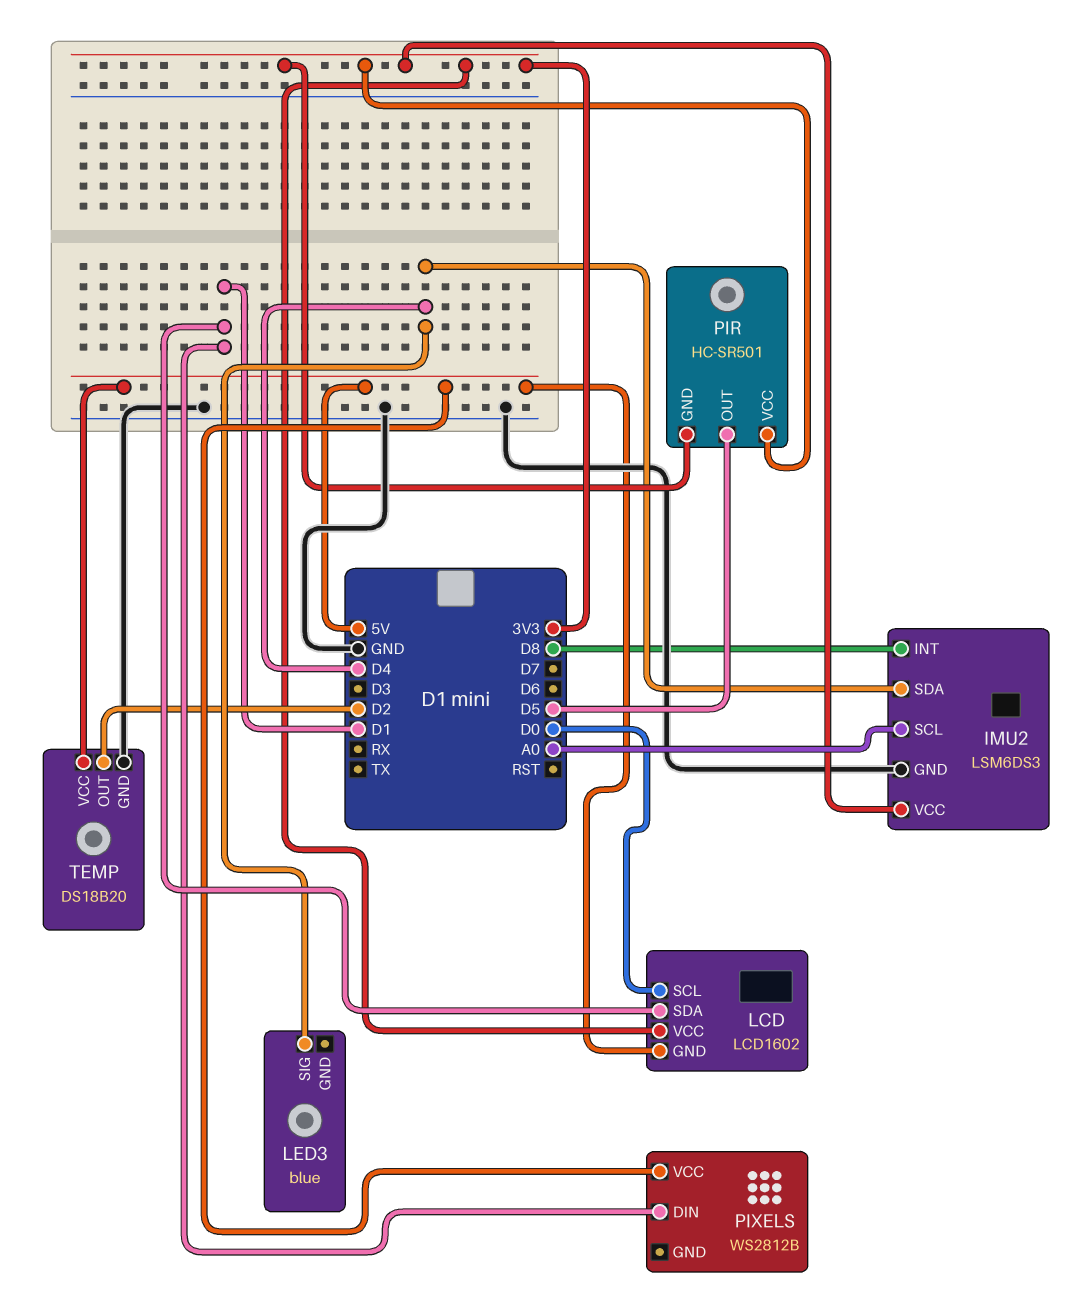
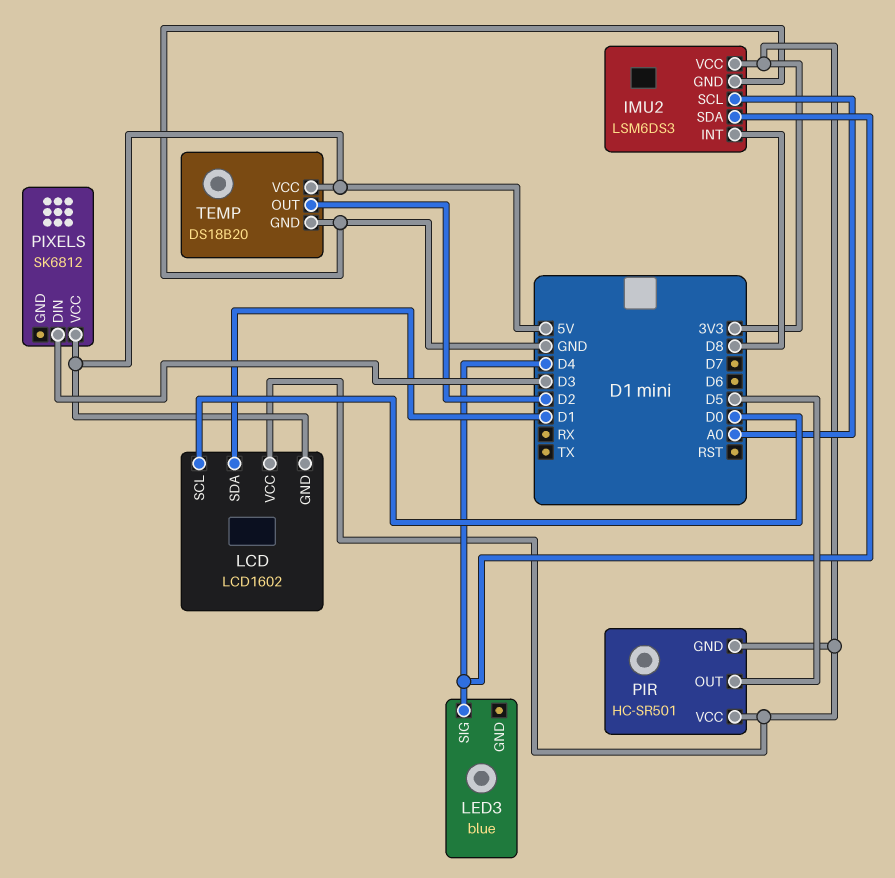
PIXELS: WS2812B -> SK6812
PIXELS pin DIN: D1 -> D3

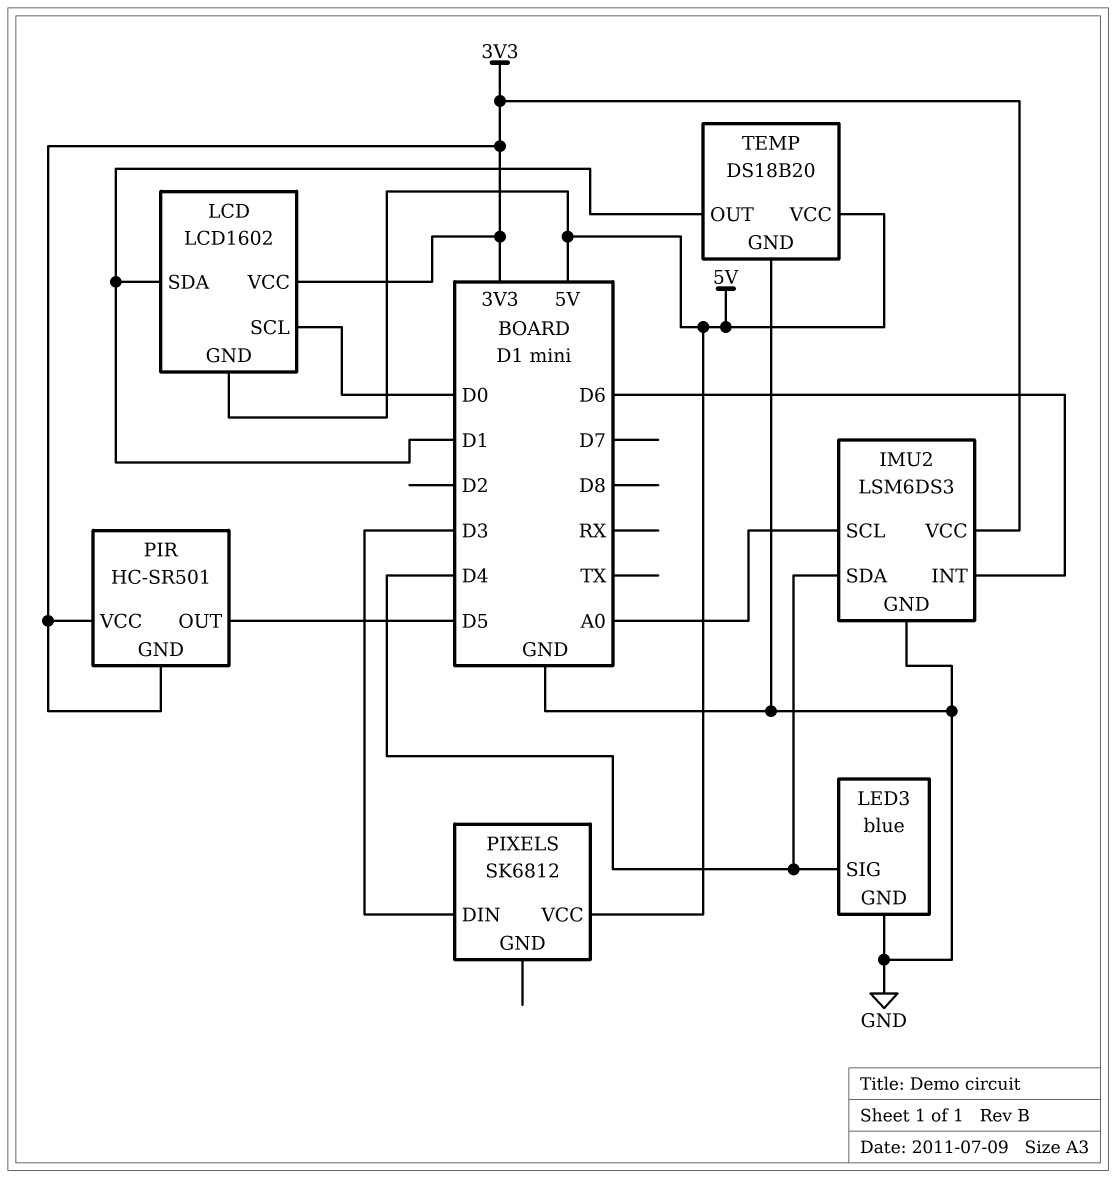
IMU2 pin INT: D8 -> D6
LED3 pin GND: none -> GND
TEMP pin OUT: D2 -> D1

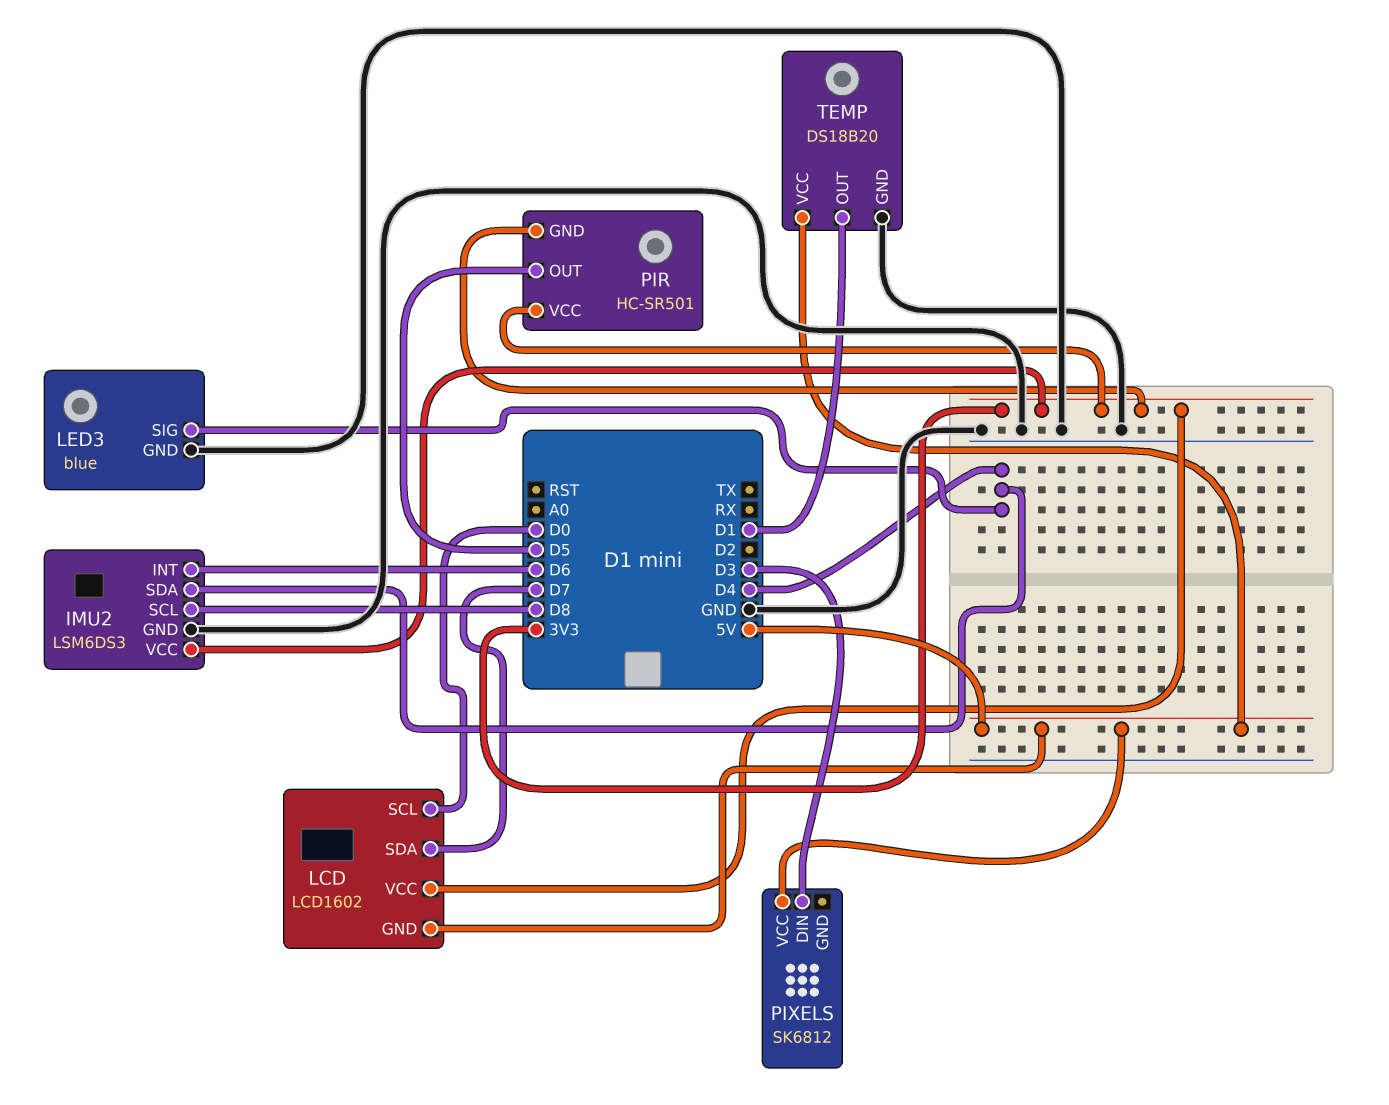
IMU2 pin SCL: A0 -> D8
LCD pin SDA: D1 -> D7

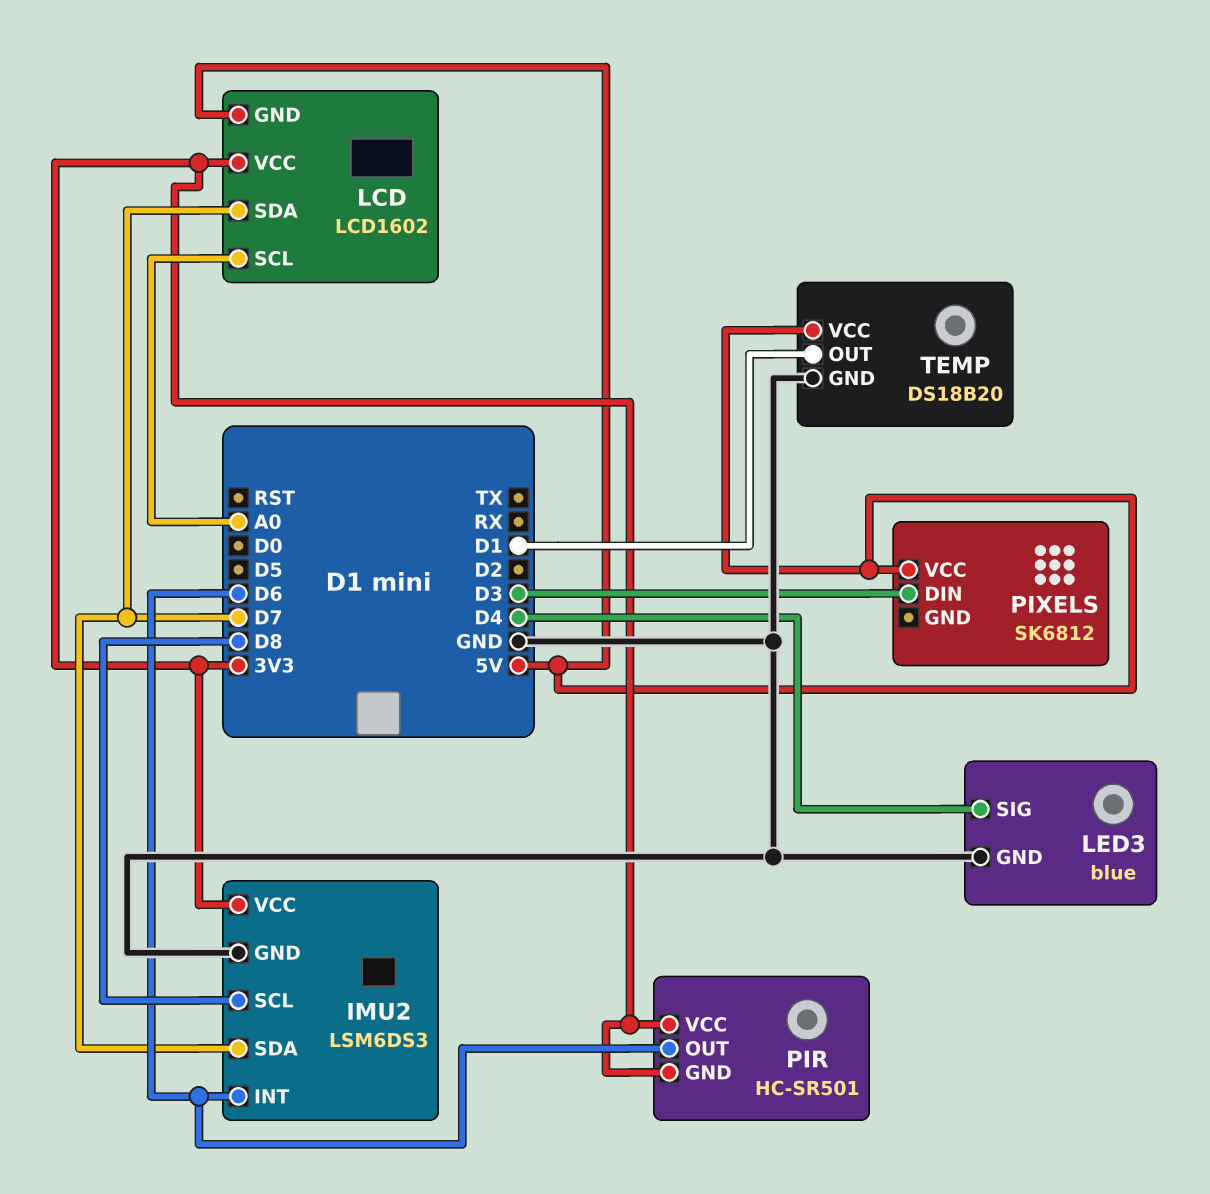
IMU2 pin SDA: D4 -> D7
LCD pin SCL: D0 -> A0
PIR pin OUT: D5 -> D6

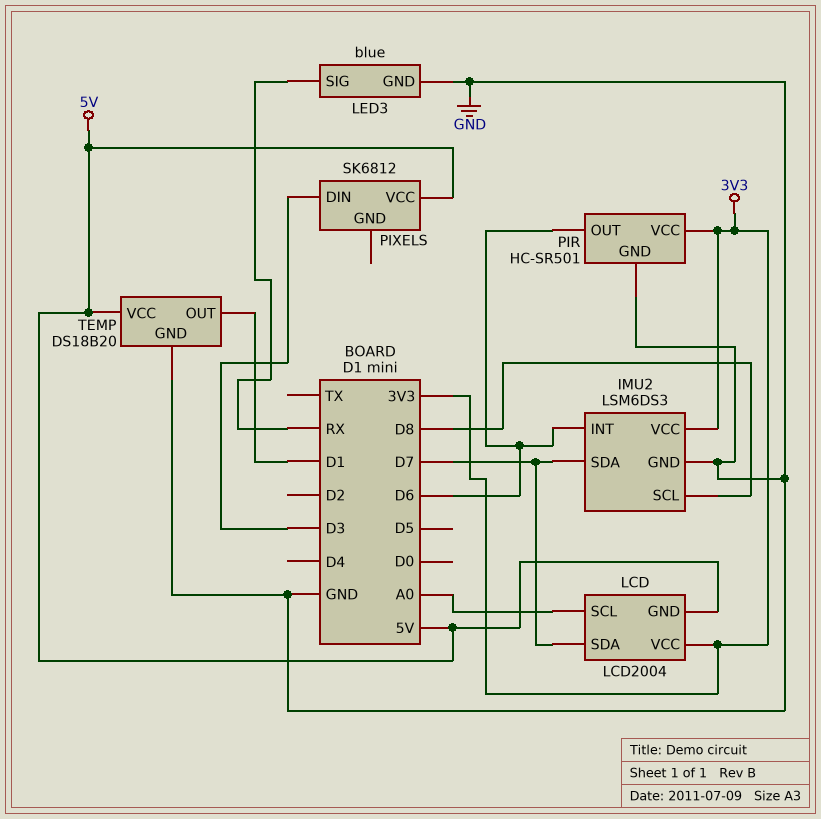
LCD: LCD1602 -> LCD2004
LED3 pin SIG: D4 -> RX
PIR pin GND: 3V3 -> GND

